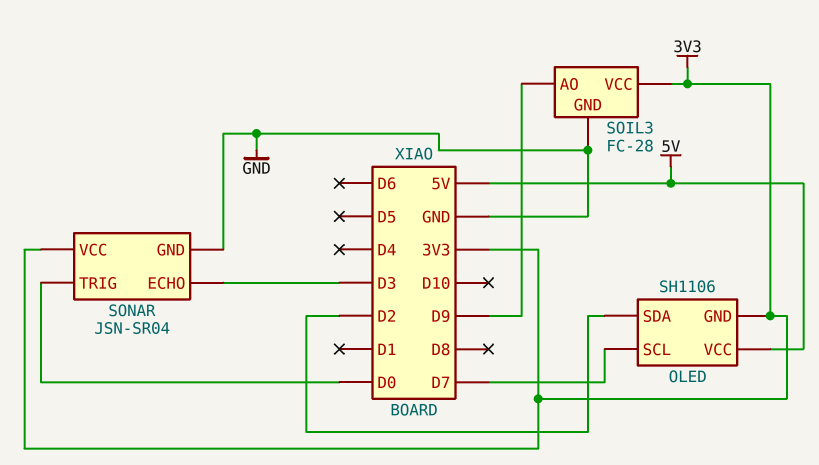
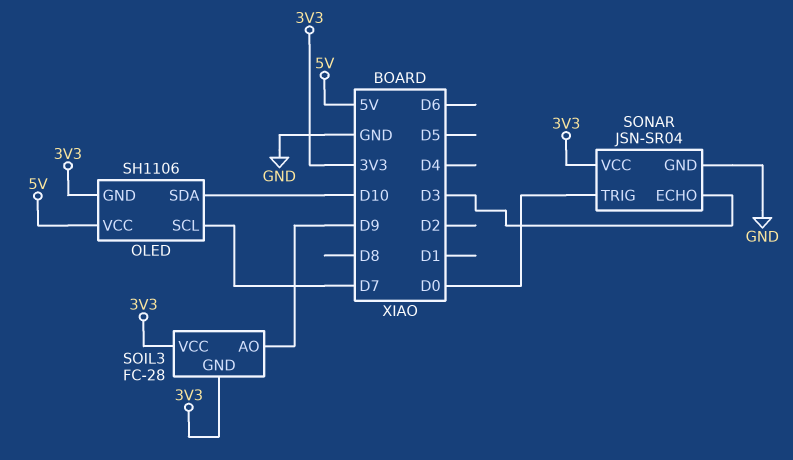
OLED pin SDA: D2 -> D10
SOIL3 pin GND: GND -> 3V3

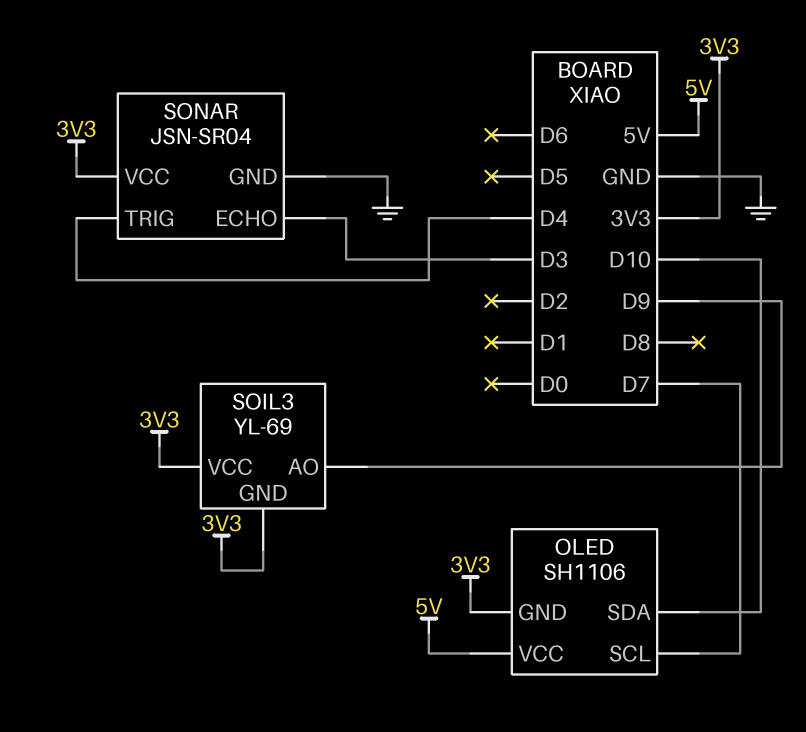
SOIL3: FC-28 -> YL-69
SONAR pin TRIG: D0 -> D4

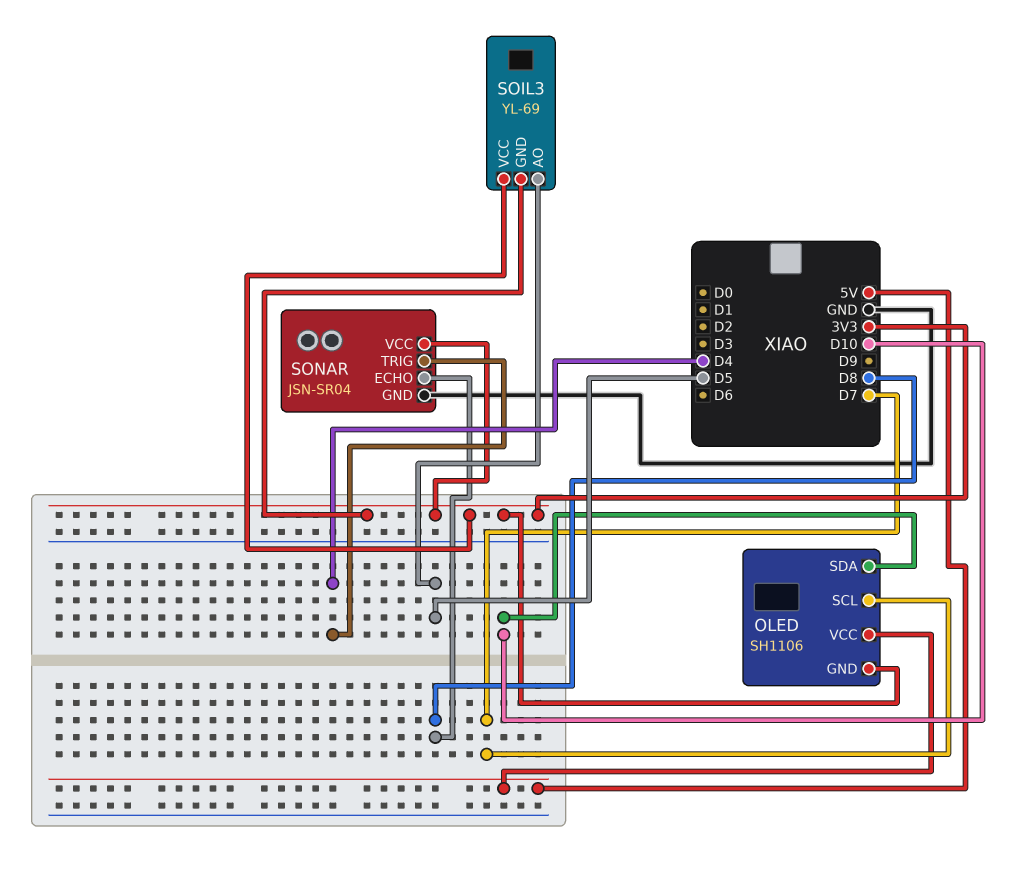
SOIL3 pin AO: D9 -> D5
SONAR pin ECHO: D3 -> D8

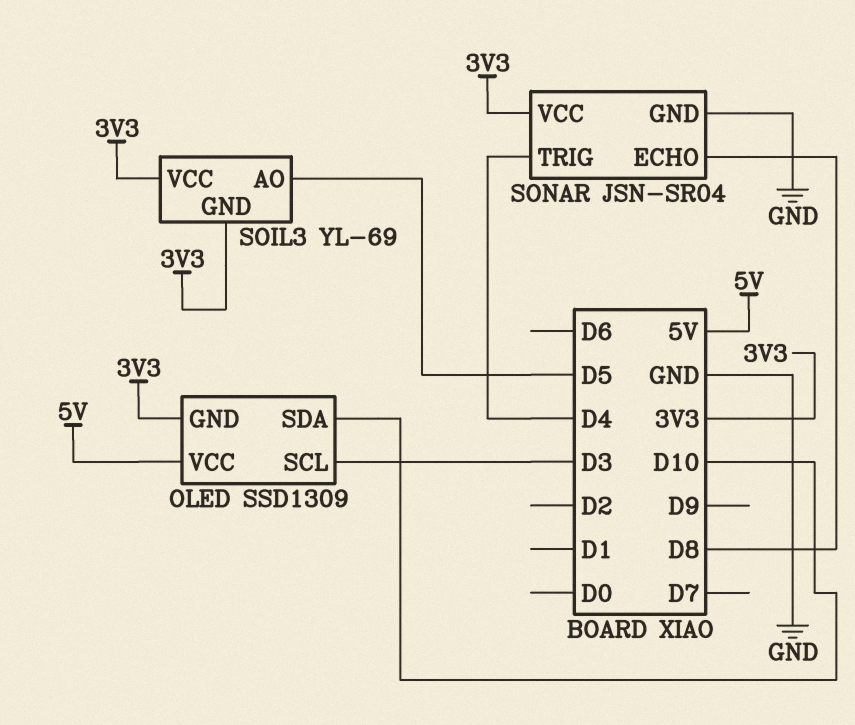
OLED: SH1106 -> SSD1309
OLED pin SCL: D7 -> D3

